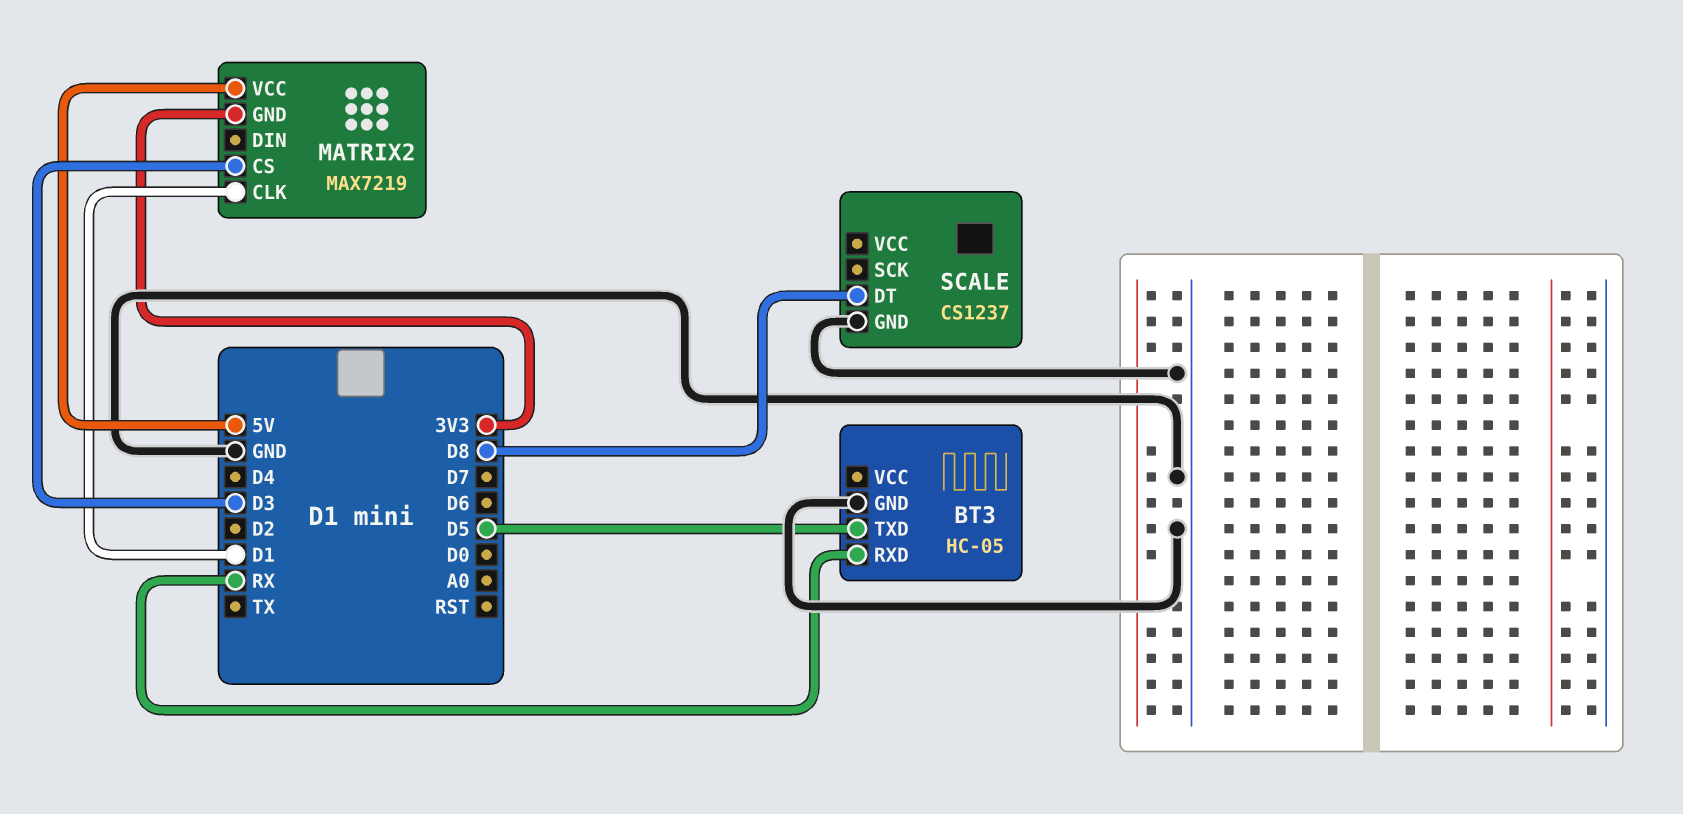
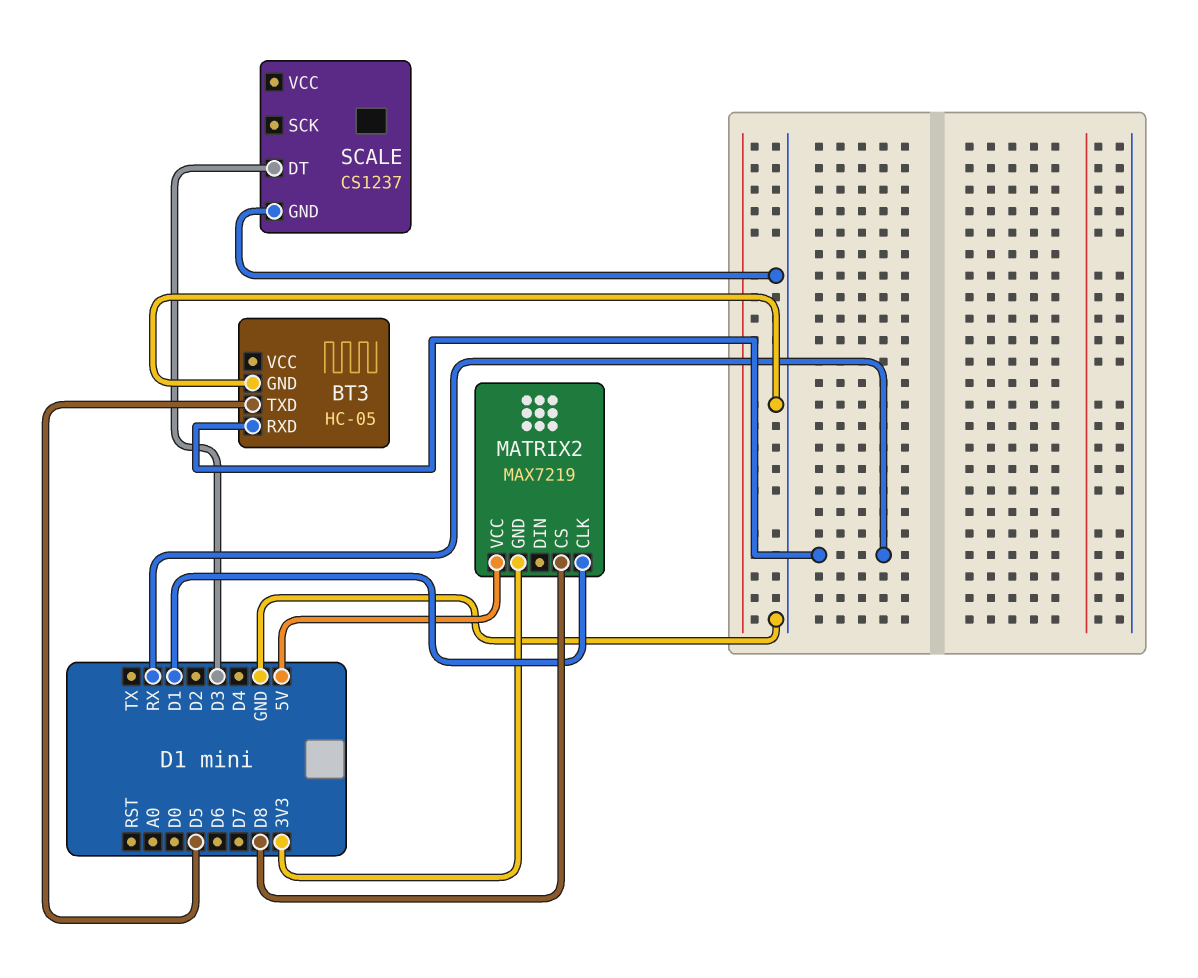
MATRIX2 pin CS: D3 -> D8
SCALE pin DT: D8 -> D3

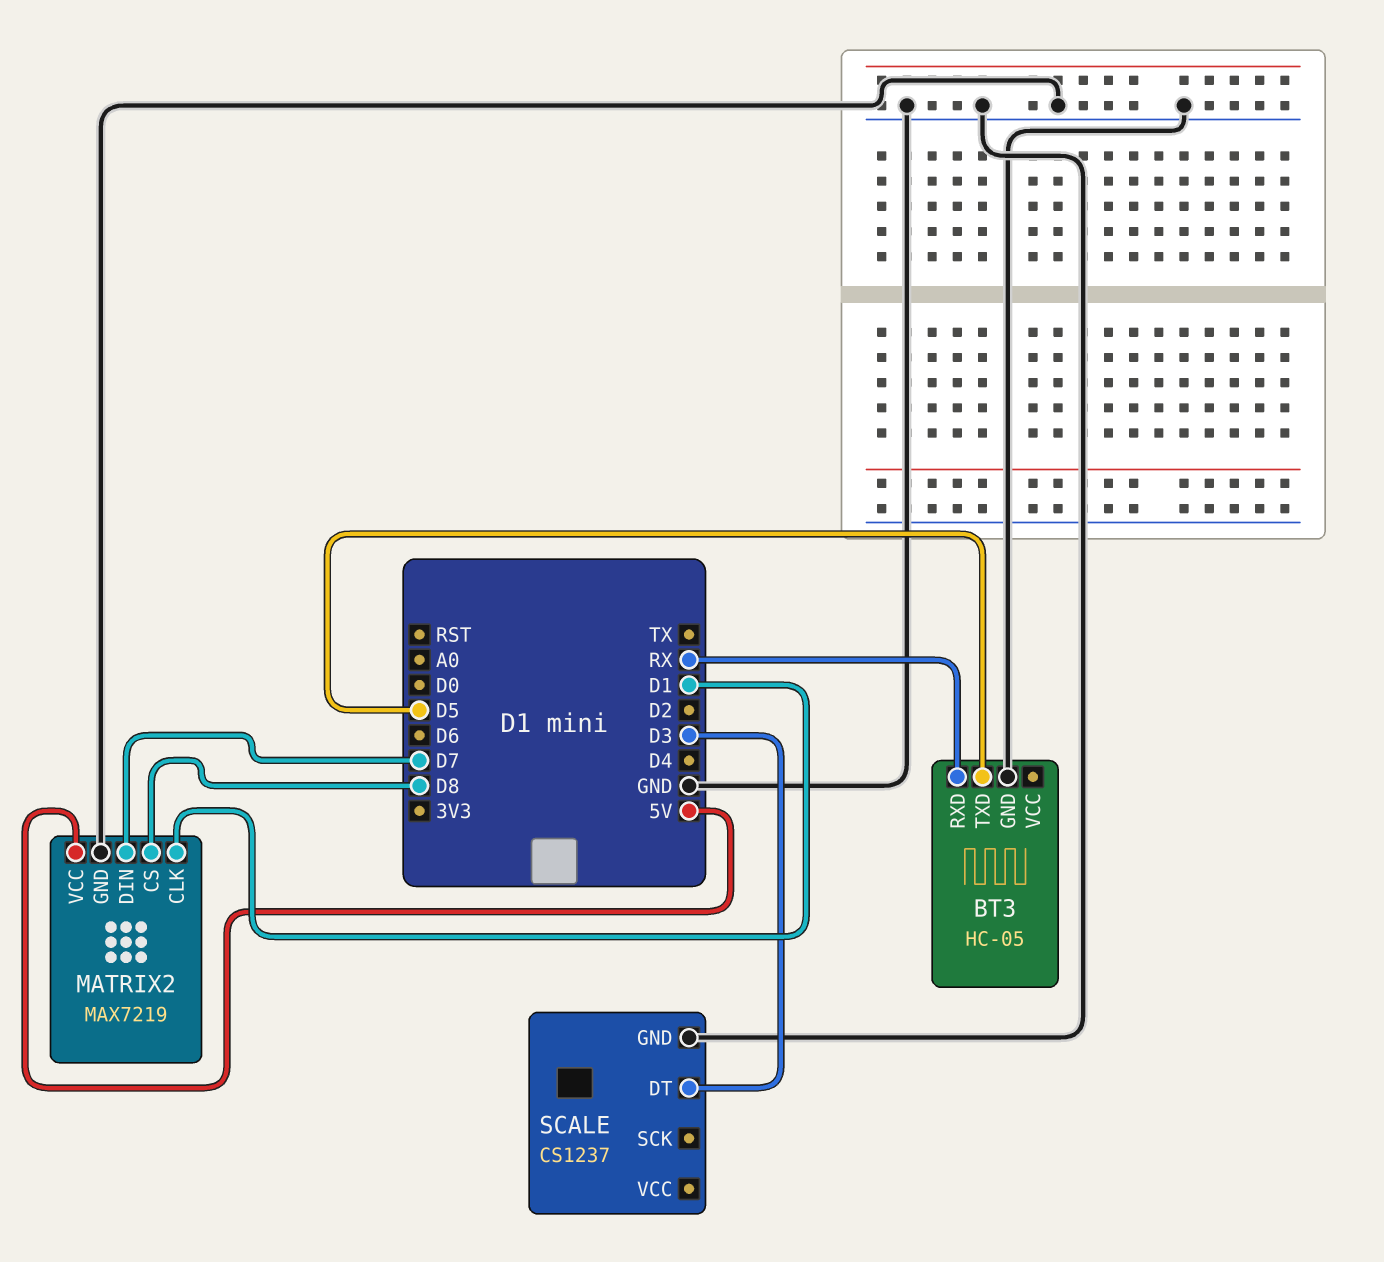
MATRIX2 pin DIN: none -> D7
MATRIX2 pin GND: 3V3 -> GND

